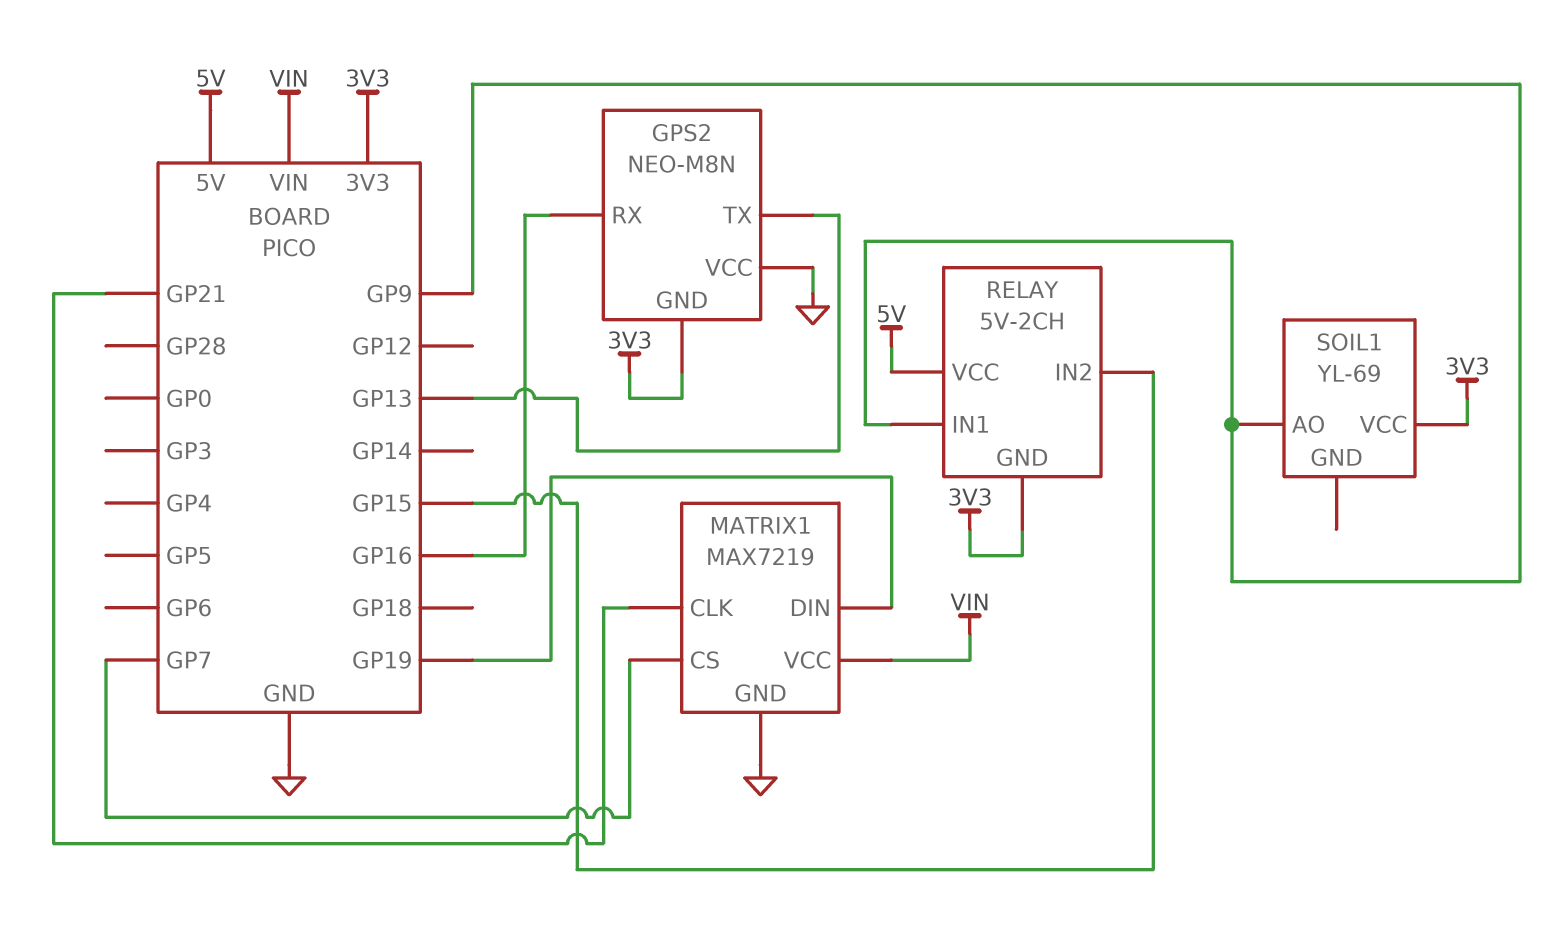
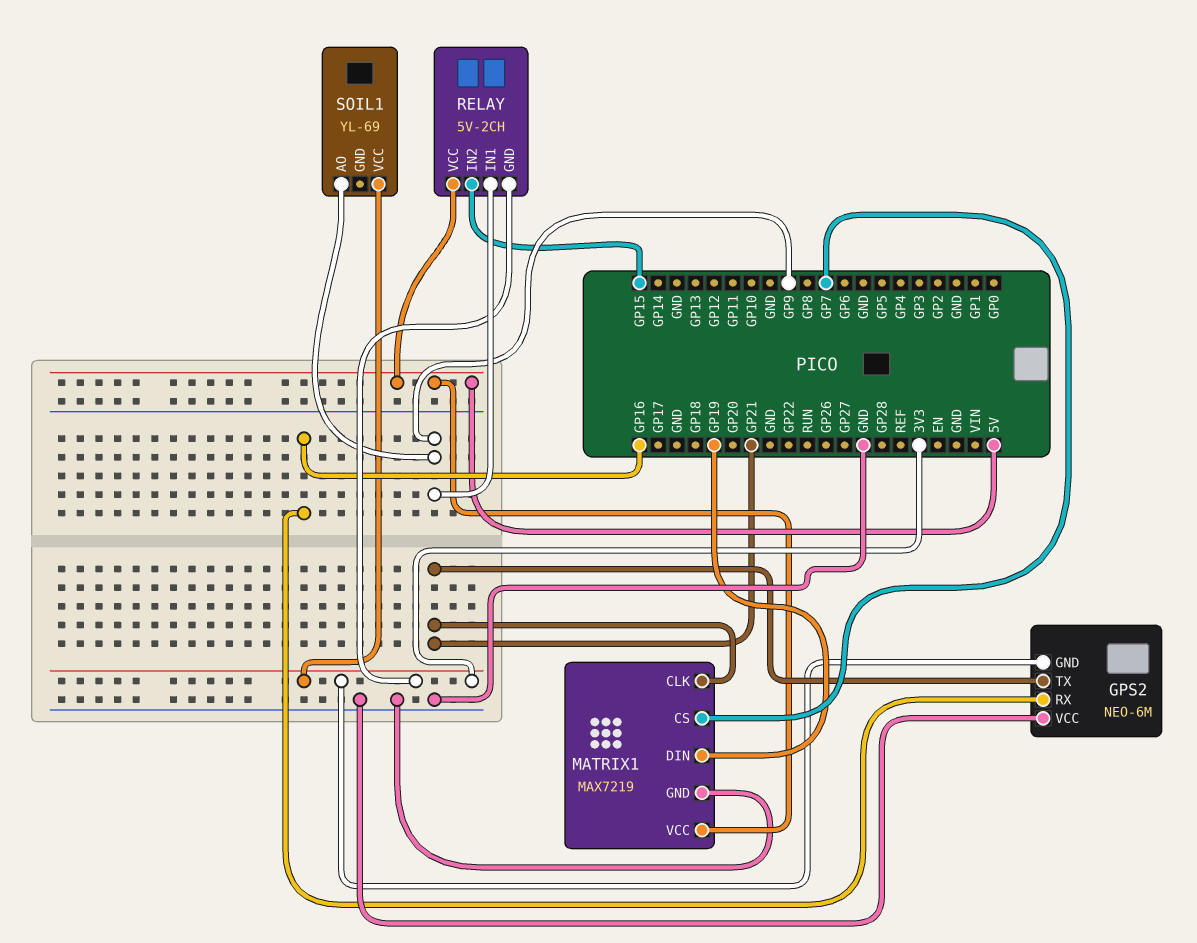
GPS2: NEO-M8N -> NEO-6M
GPS2 pin TX: GP13 -> GP21
MATRIX1 pin VCC: VIN -> 5V

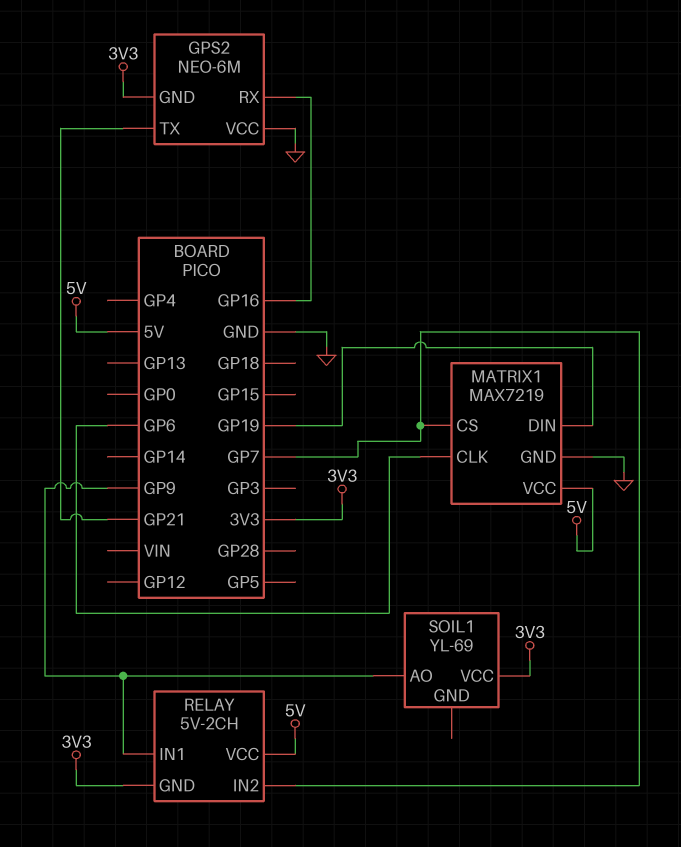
MATRIX1 pin CLK: GP21 -> GP6
RELAY pin IN2: GP15 -> GP7

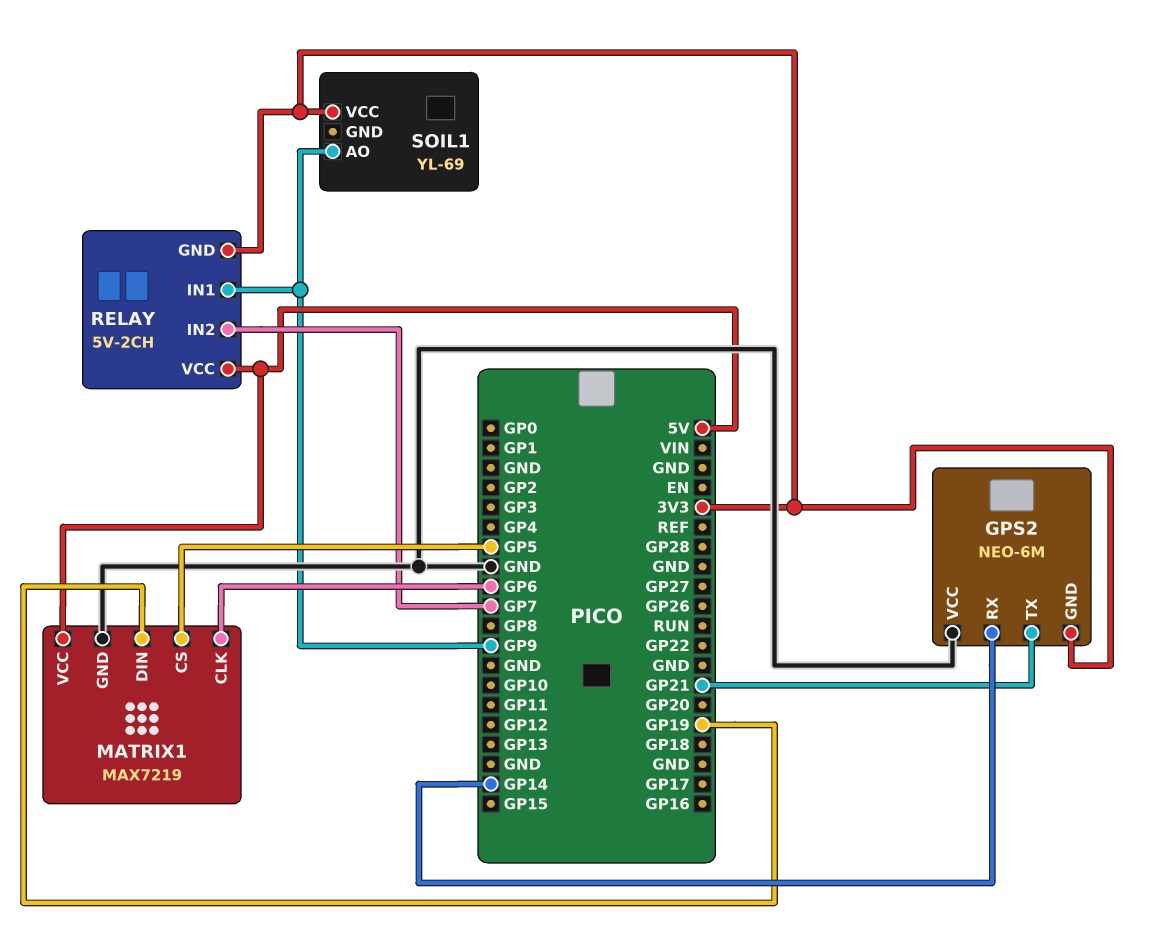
GPS2 pin RX: GP16 -> GP14
MATRIX1 pin CS: GP7 -> GP5

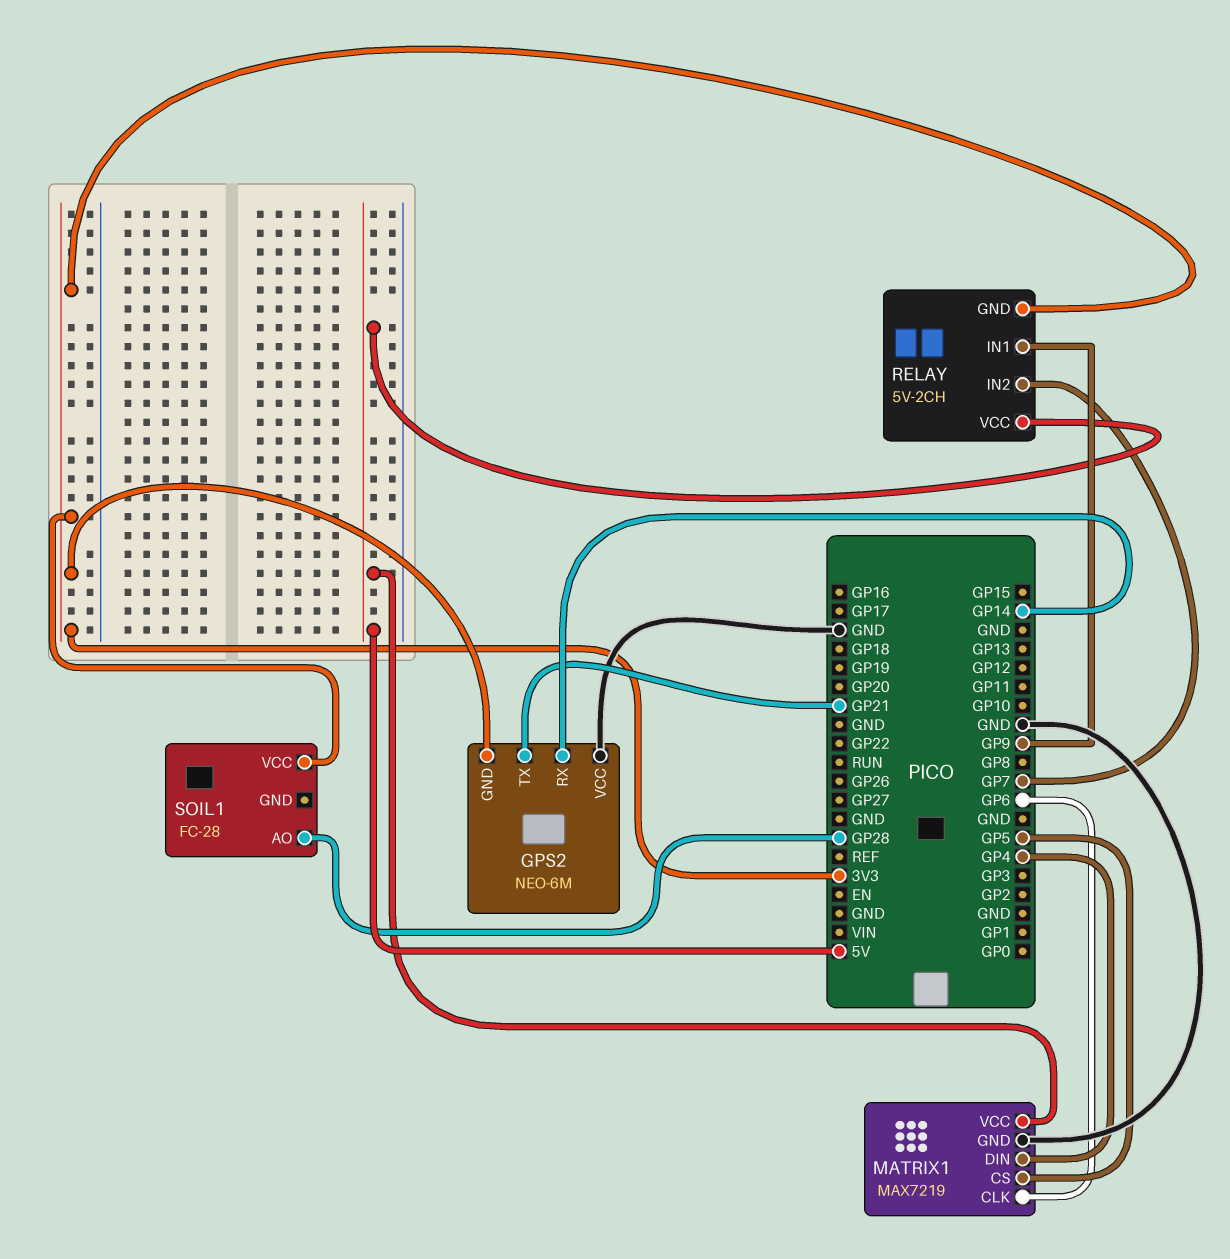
MATRIX1 pin DIN: GP19 -> GP4
SOIL1: YL-69 -> FC-28
SOIL1 pin AO: GP9 -> GP28

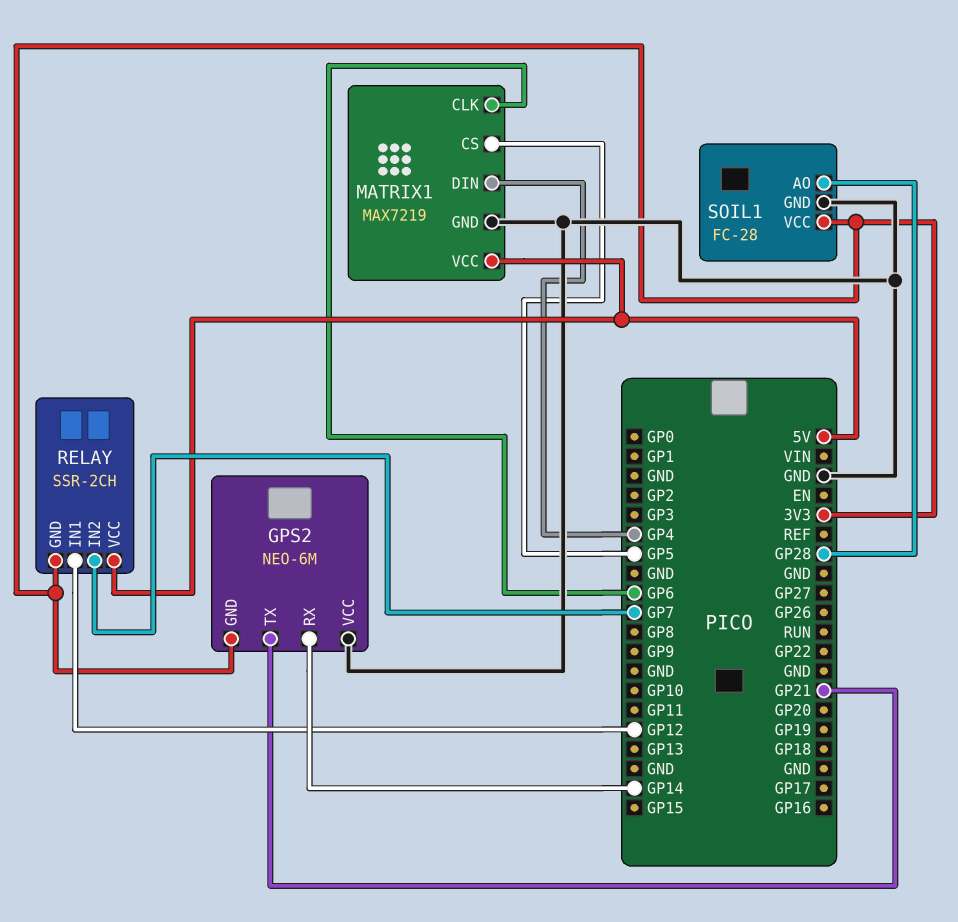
RELAY: 5V-2CH -> SSR-2CH
RELAY pin IN1: GP9 -> GP12
SOIL1 pin GND: none -> GND

